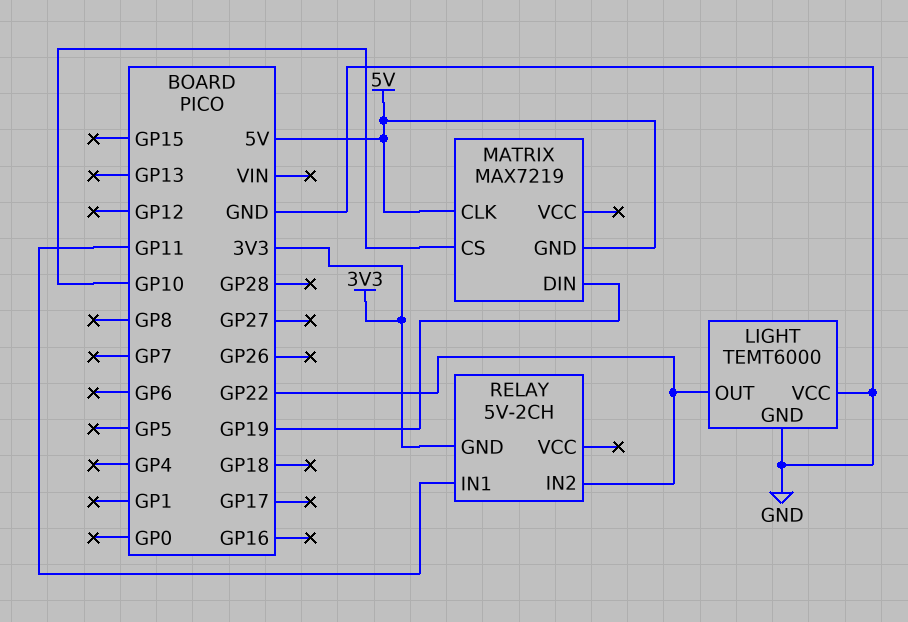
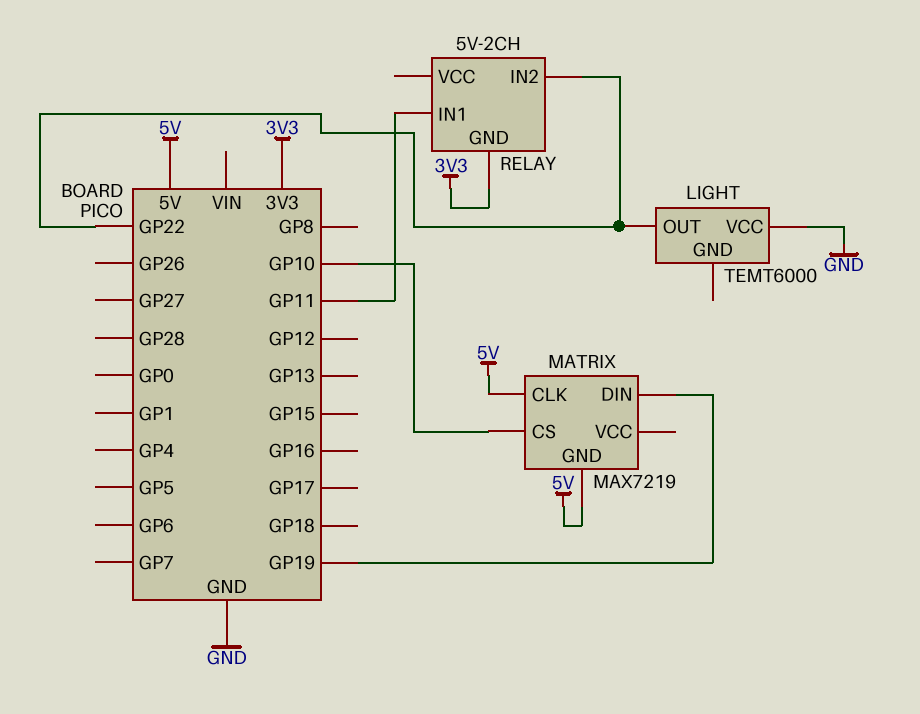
LIGHT pin GND: GND -> none

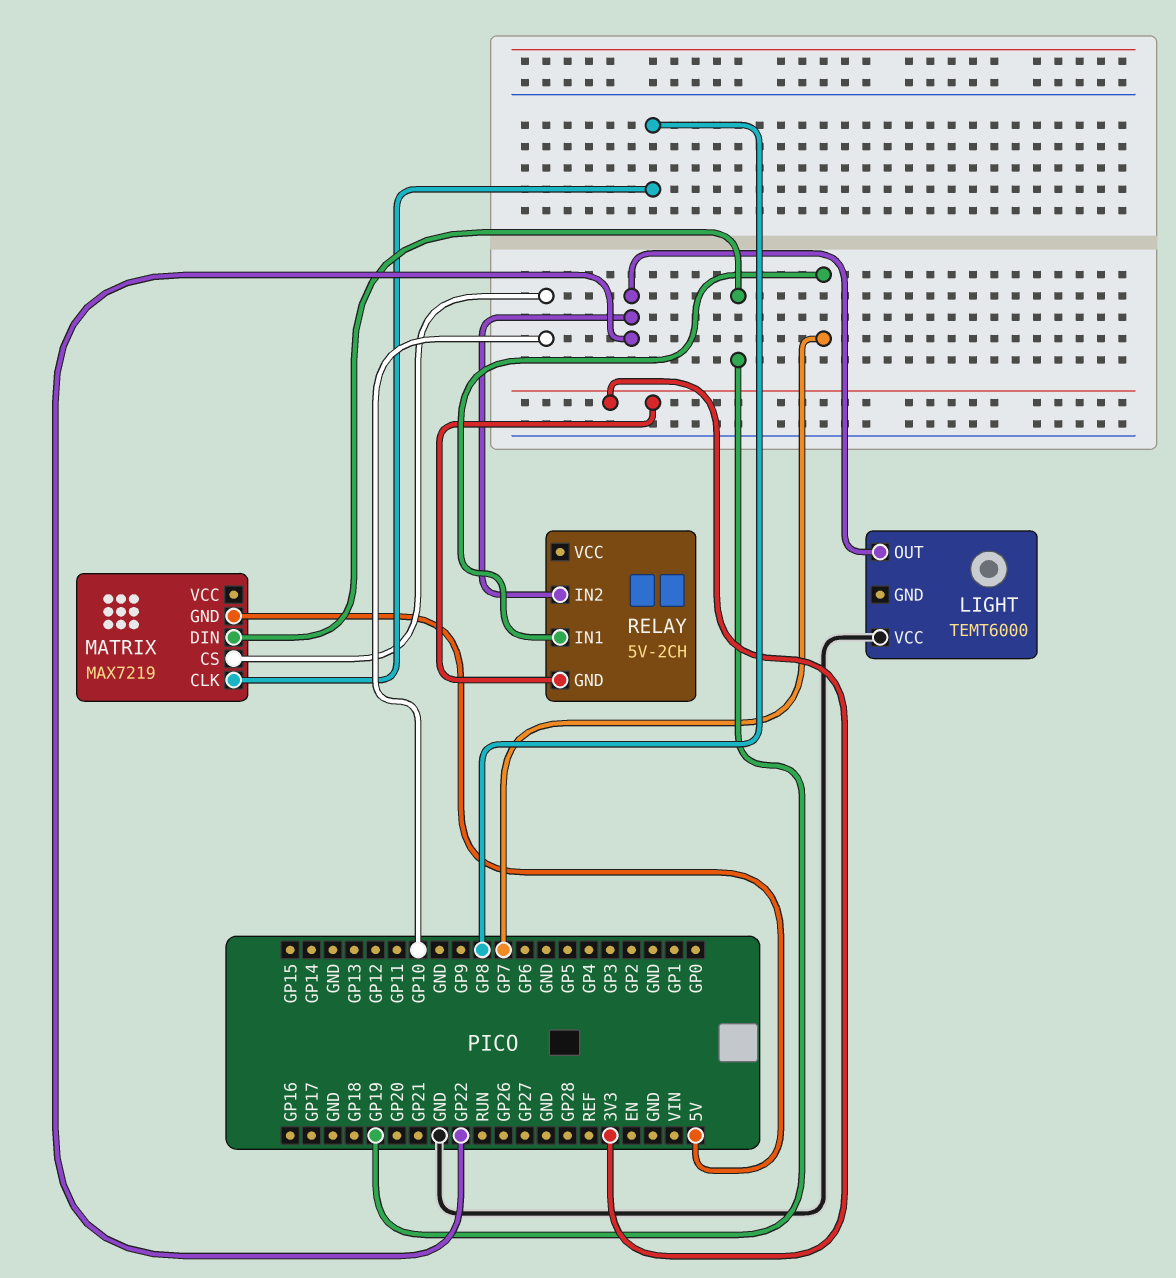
MATRIX pin CLK: 5V -> GP8
RELAY pin IN1: GP11 -> GP7

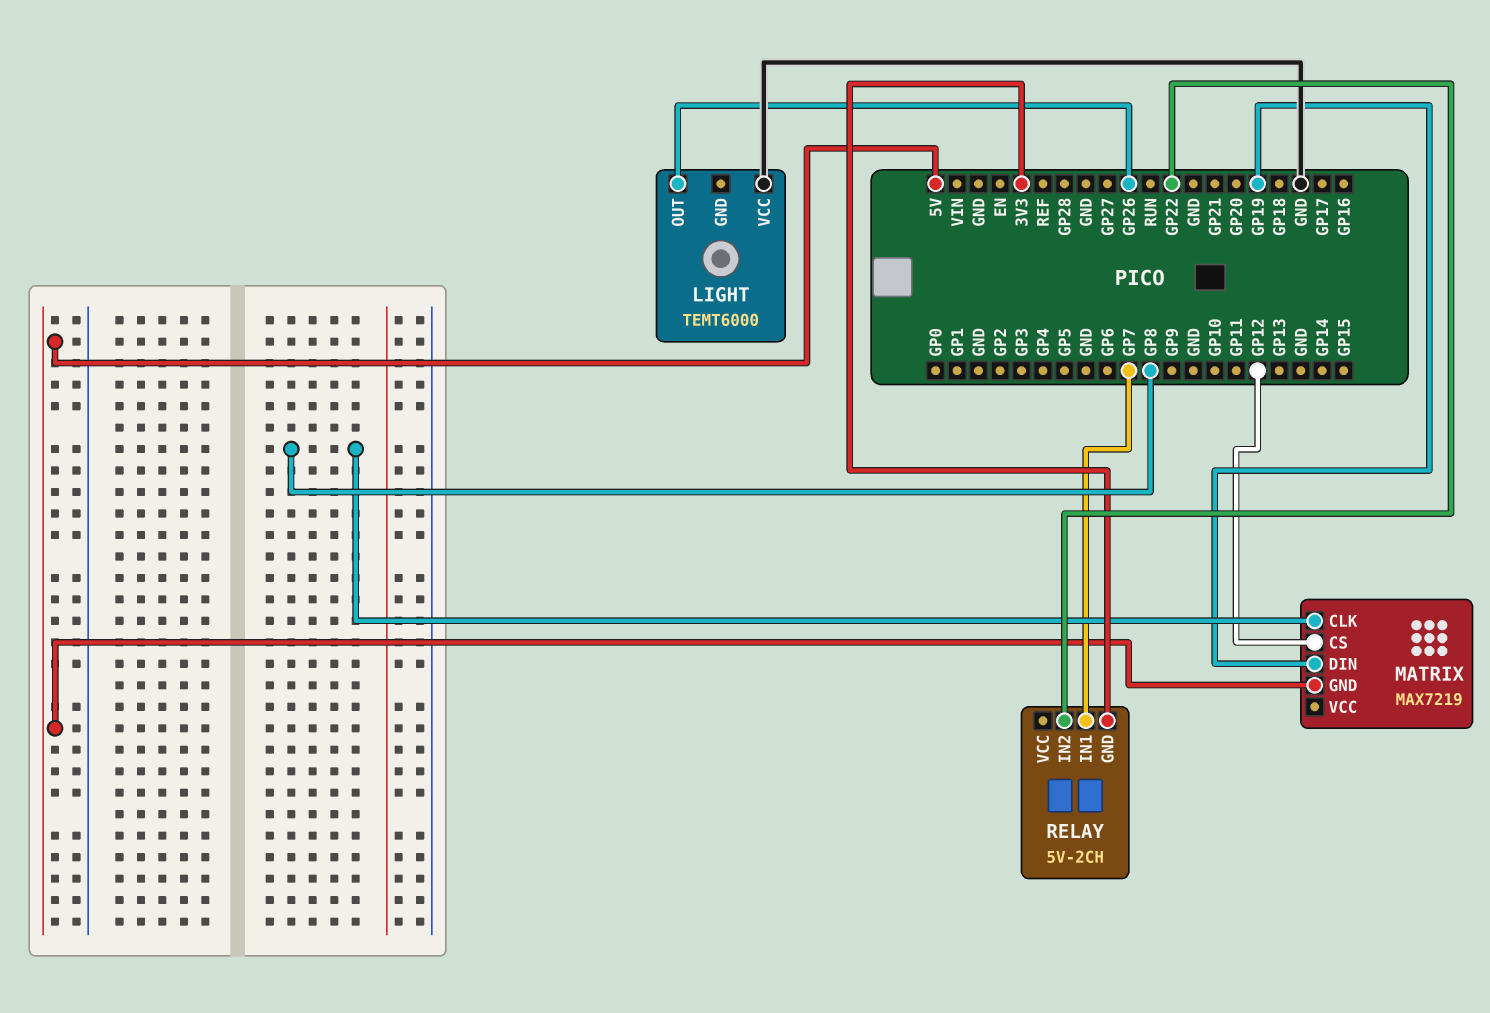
LIGHT pin OUT: GP22 -> GP26
MATRIX pin CS: GP10 -> GP12

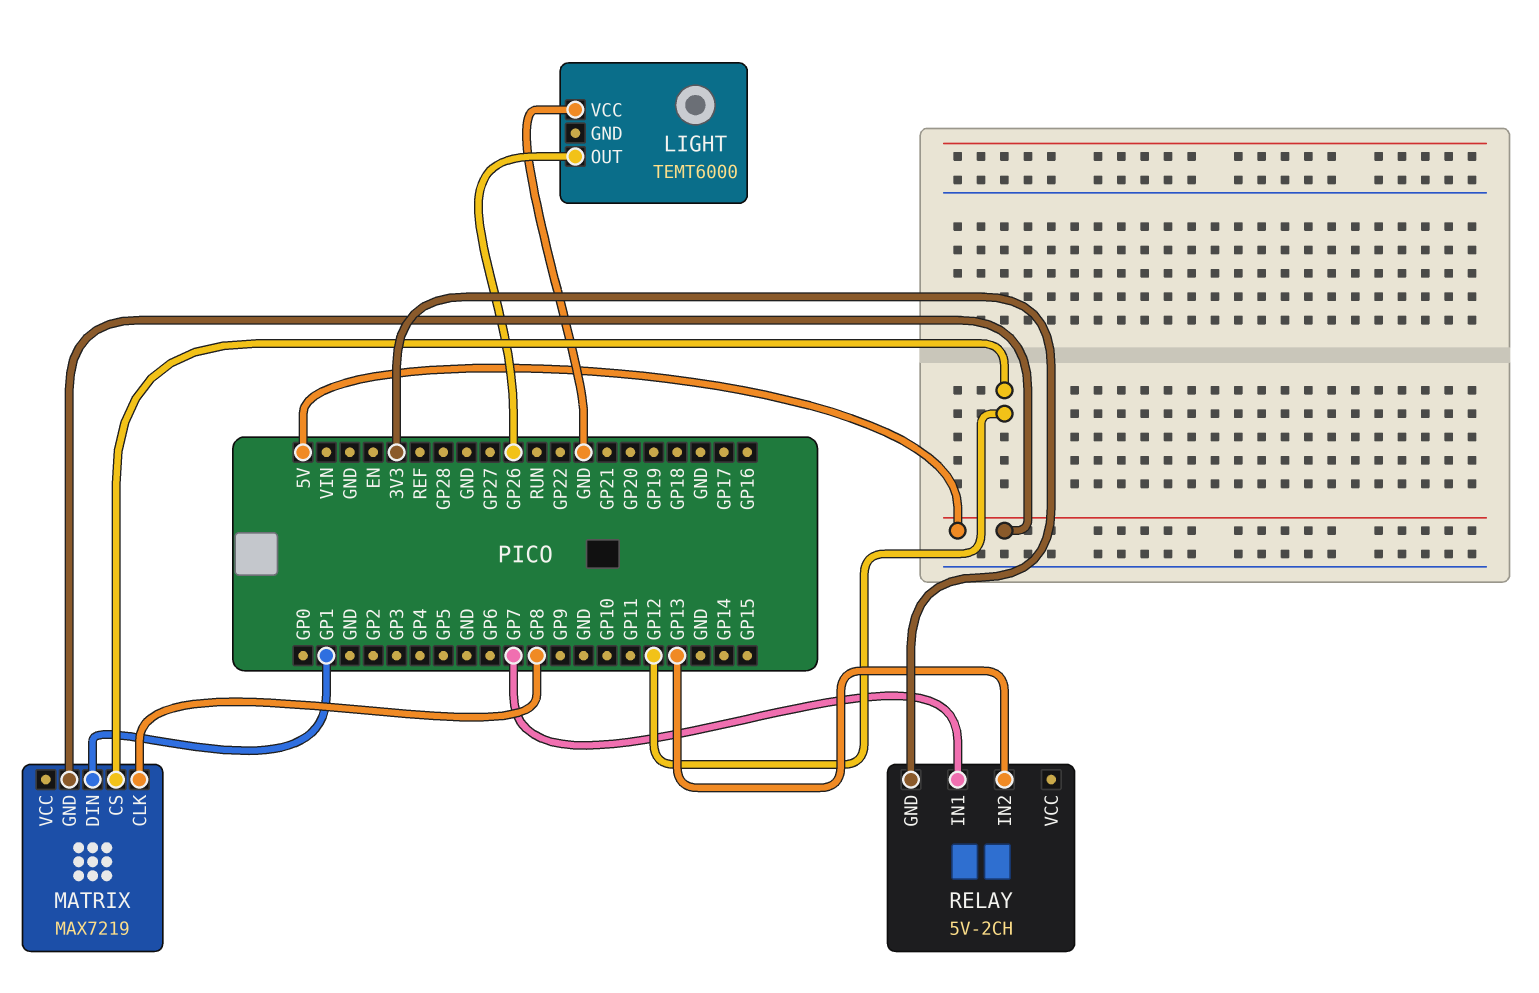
MATRIX pin DIN: GP19 -> GP1
RELAY pin IN2: GP22 -> GP13

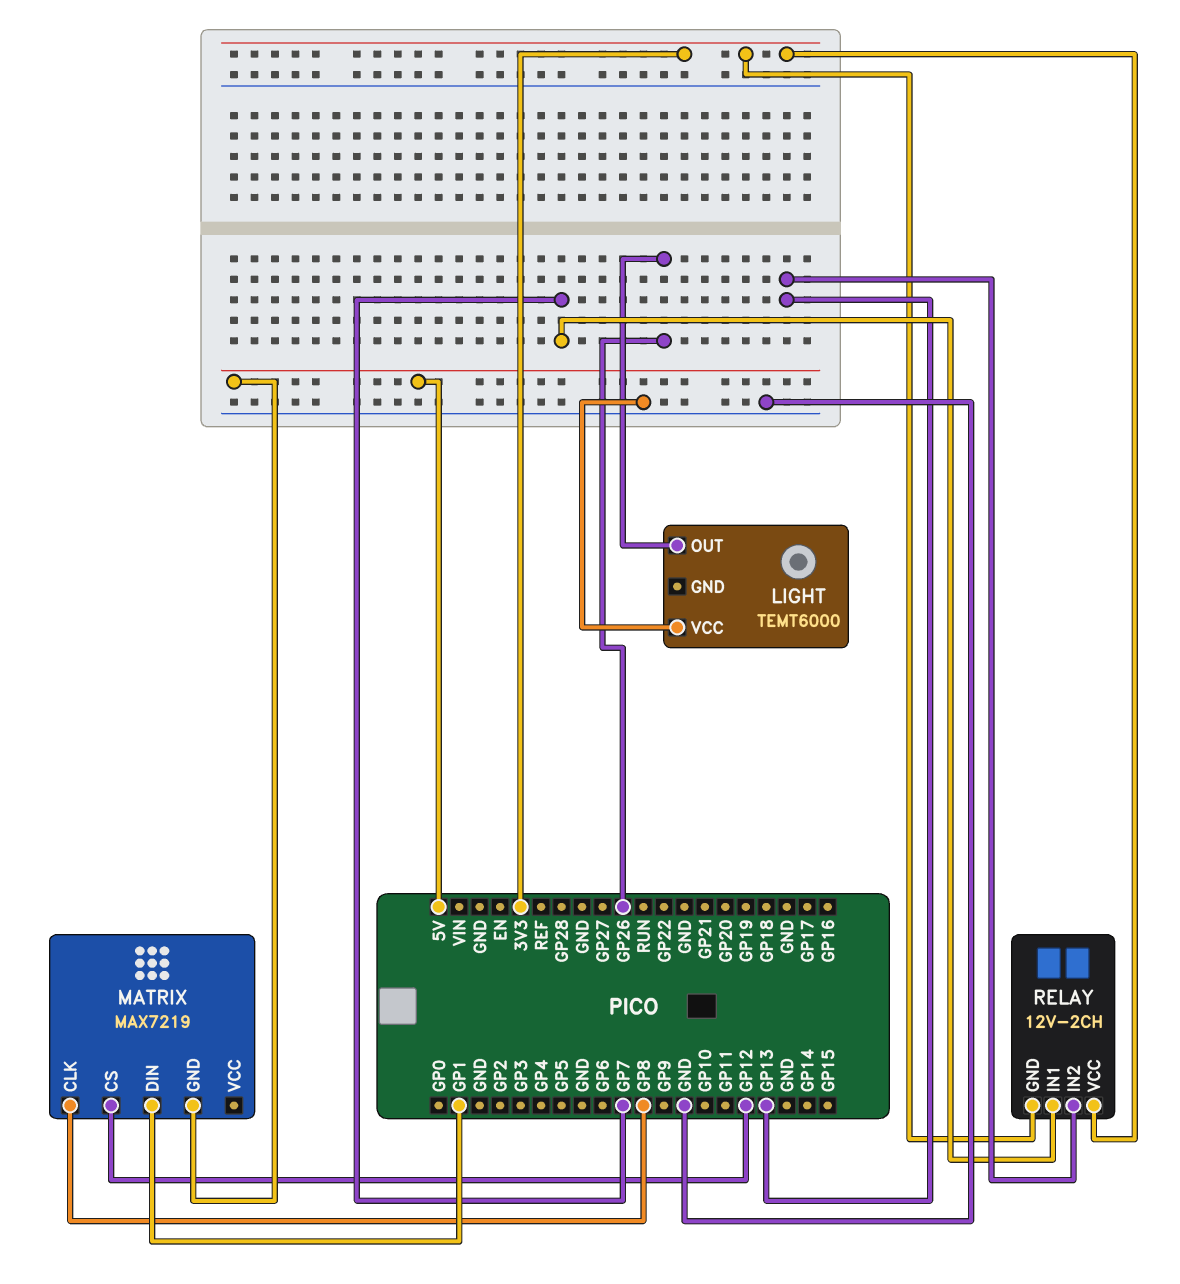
RELAY: 5V-2CH -> 12V-2CH
RELAY pin VCC: none -> 3V3

